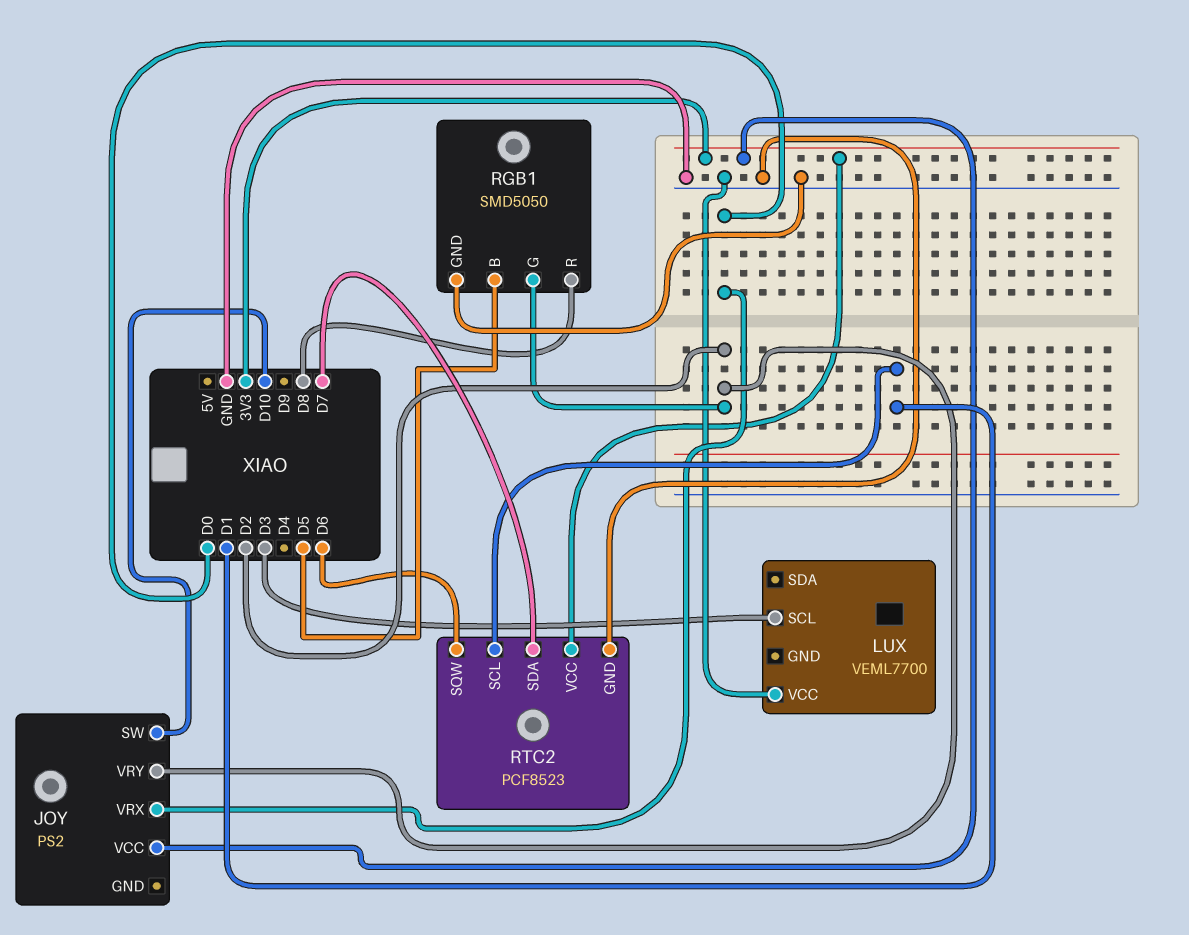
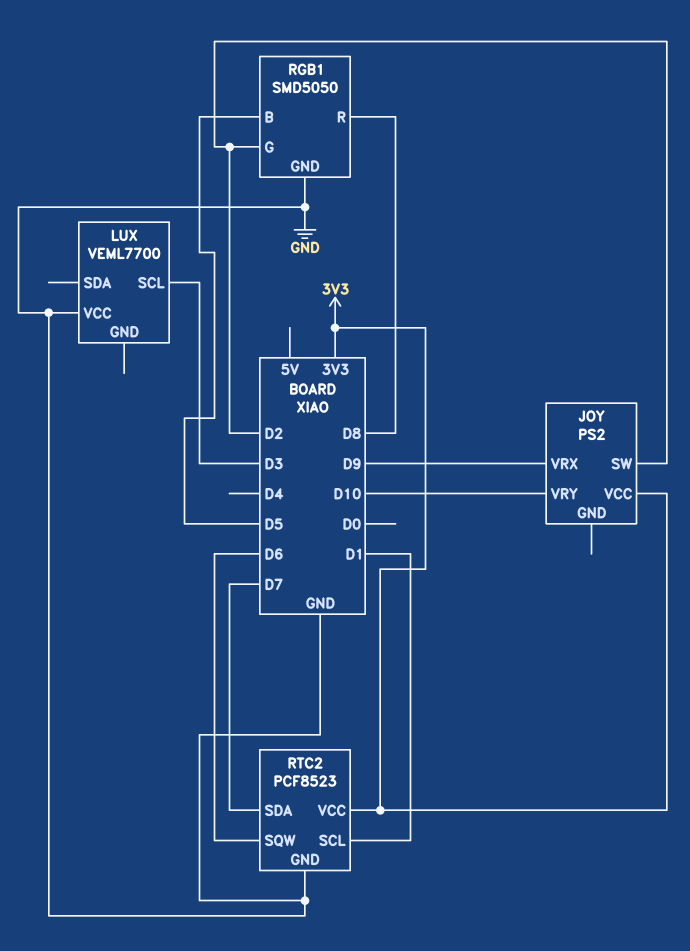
JOY pin SW: D10 -> D2
JOY pin VRX: D0 -> D9
JOY pin VRY: D2 -> D10

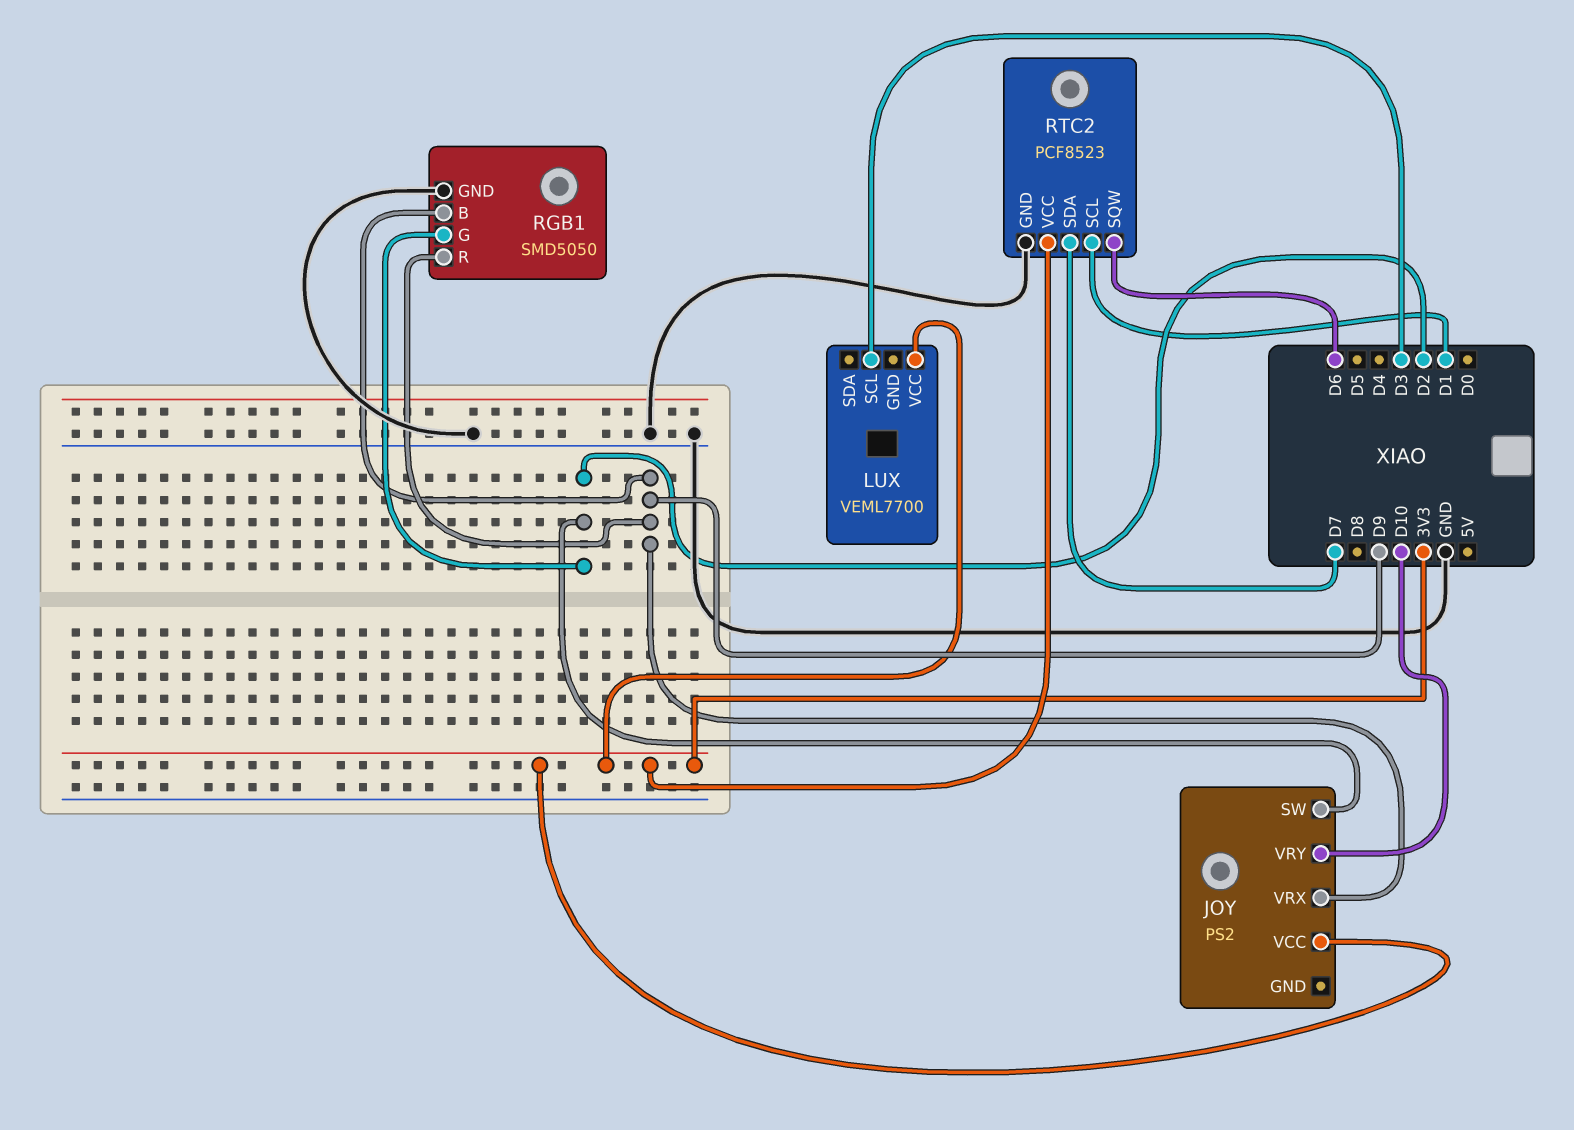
LUX pin VCC: GND -> 3V3
RGB1 pin B: D5 -> D9
RGB1 pin R: D8 -> D9

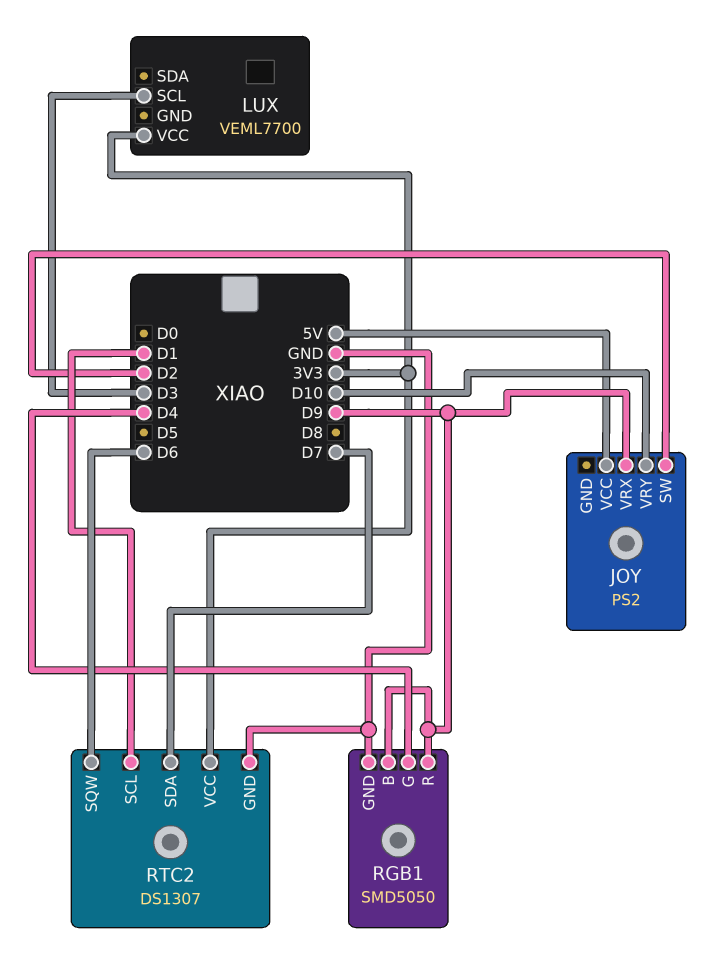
JOY pin VCC: 3V3 -> 5V
RGB1 pin G: D2 -> D4
RTC2: PCF8523 -> DS1307

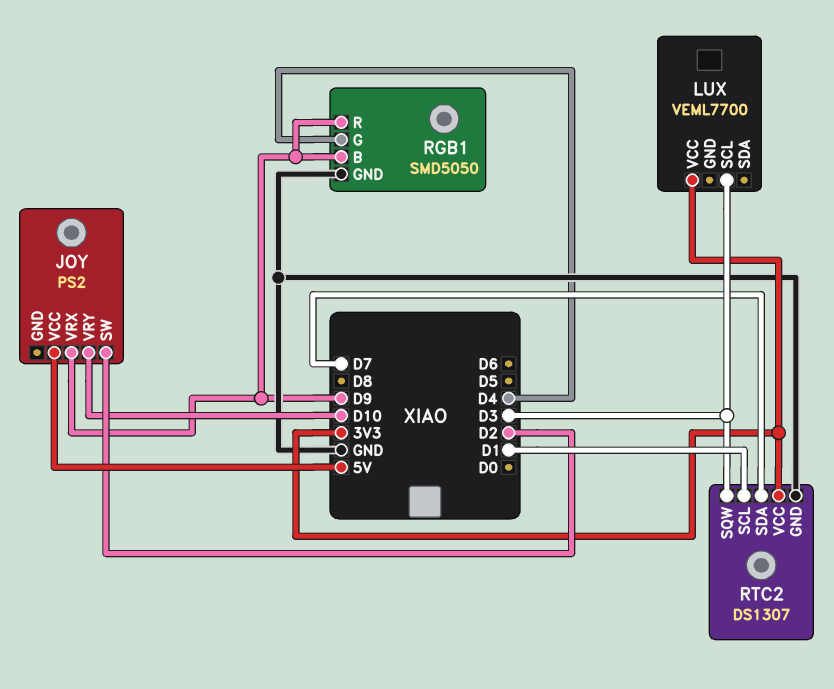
RTC2 pin SQW: D6 -> D3

